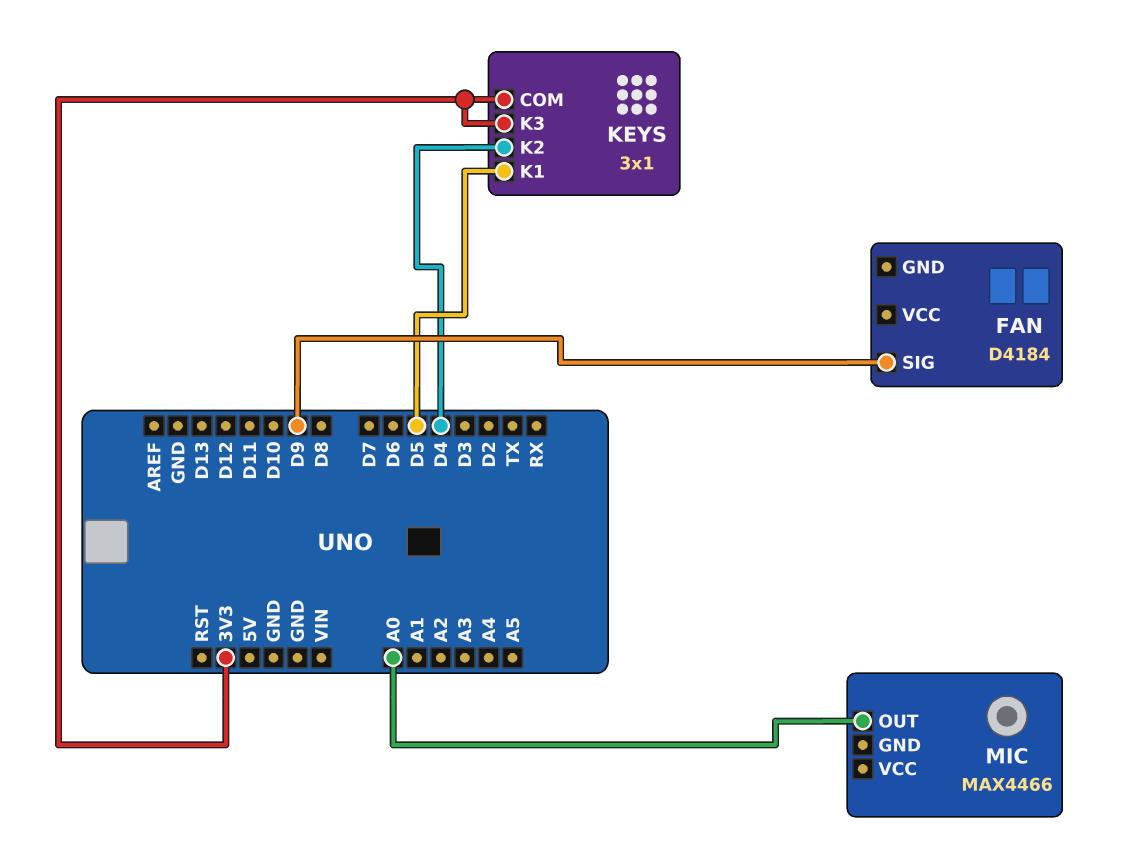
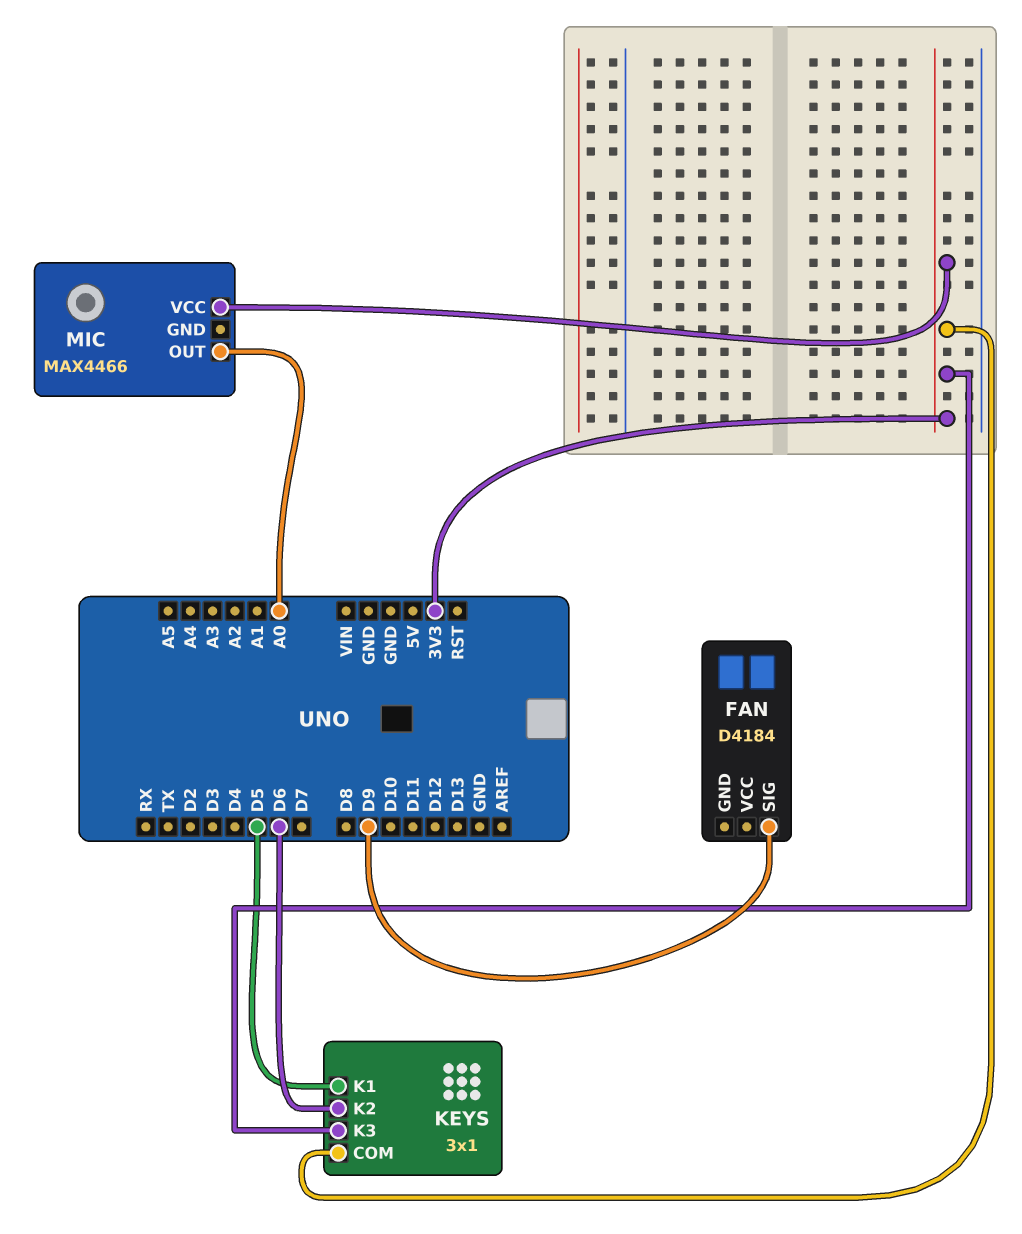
KEYS pin K2: D4 -> D6
MIC pin VCC: none -> 3V3

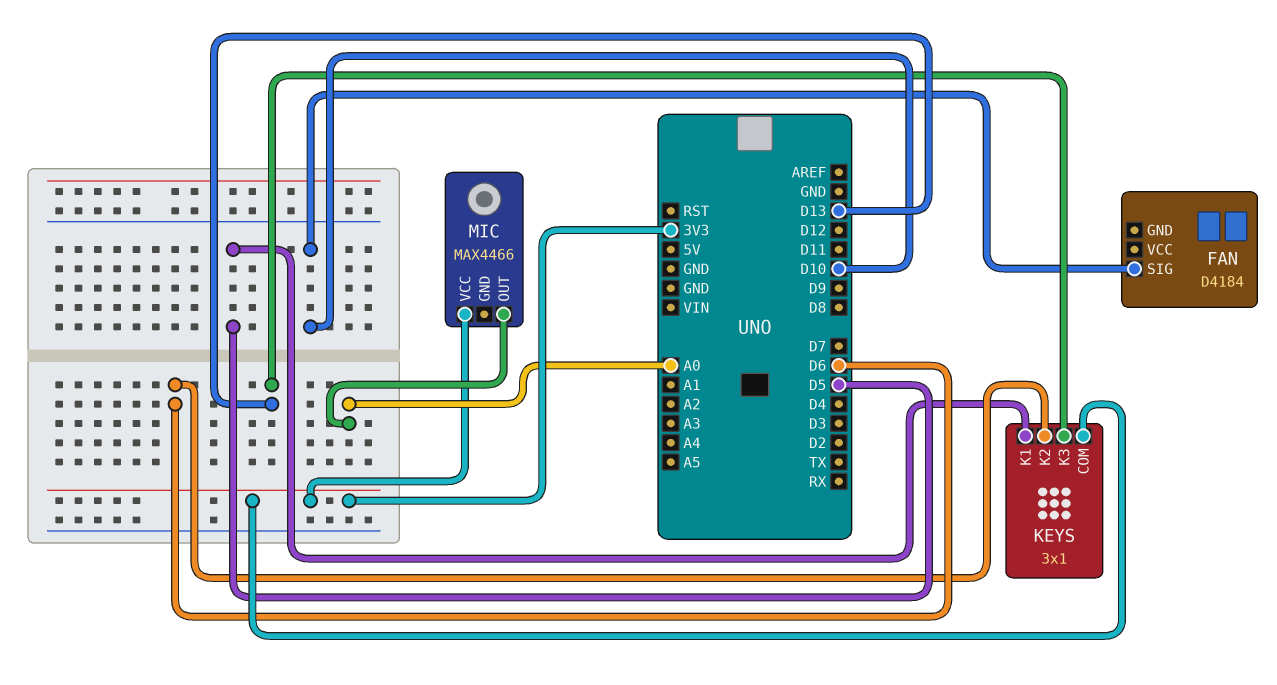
FAN pin SIG: D9 -> D10
KEYS pin K3: 3V3 -> D13

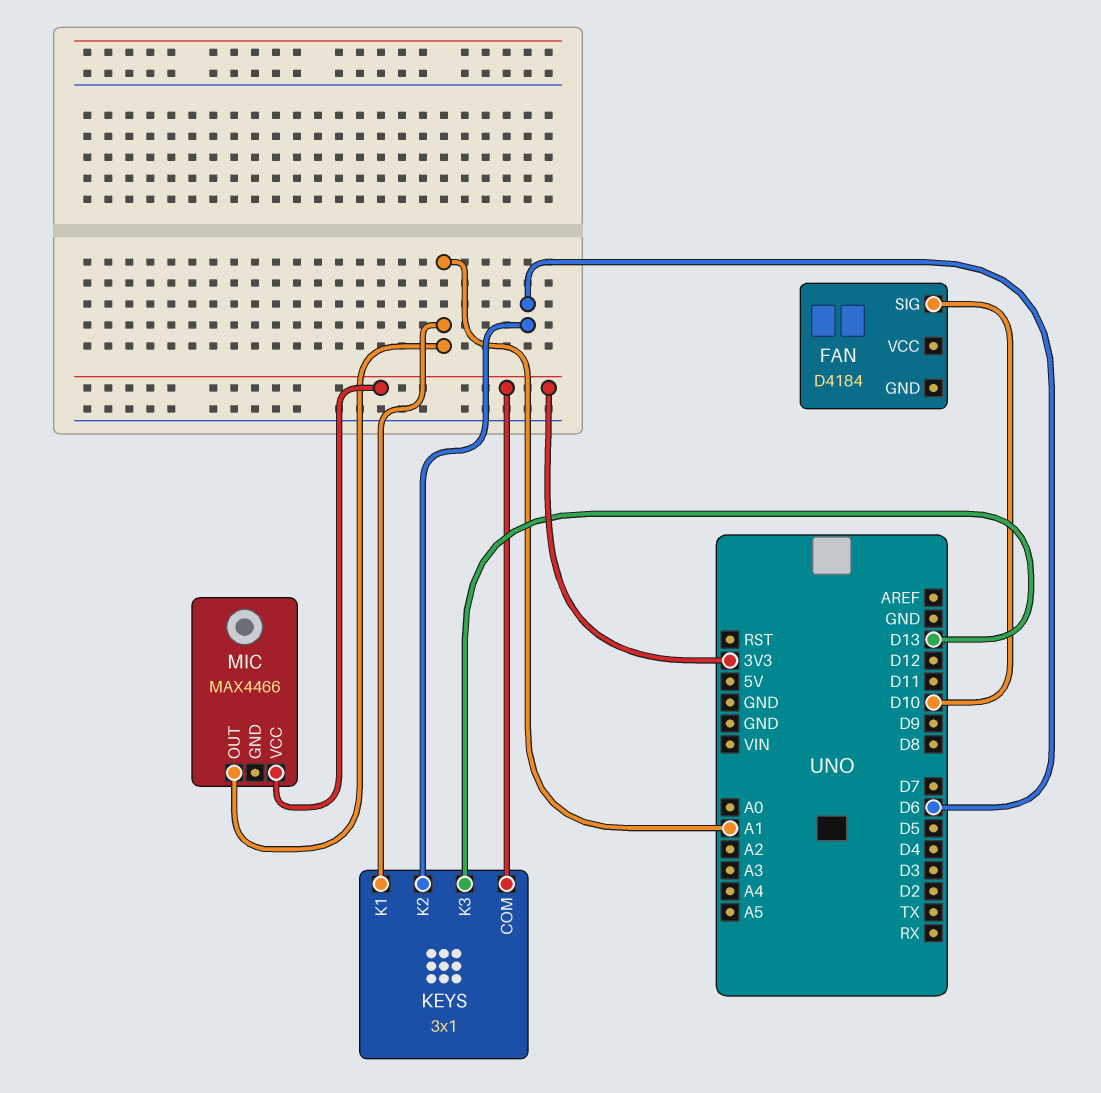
KEYS pin K1: D5 -> A1
MIC pin OUT: A0 -> A1

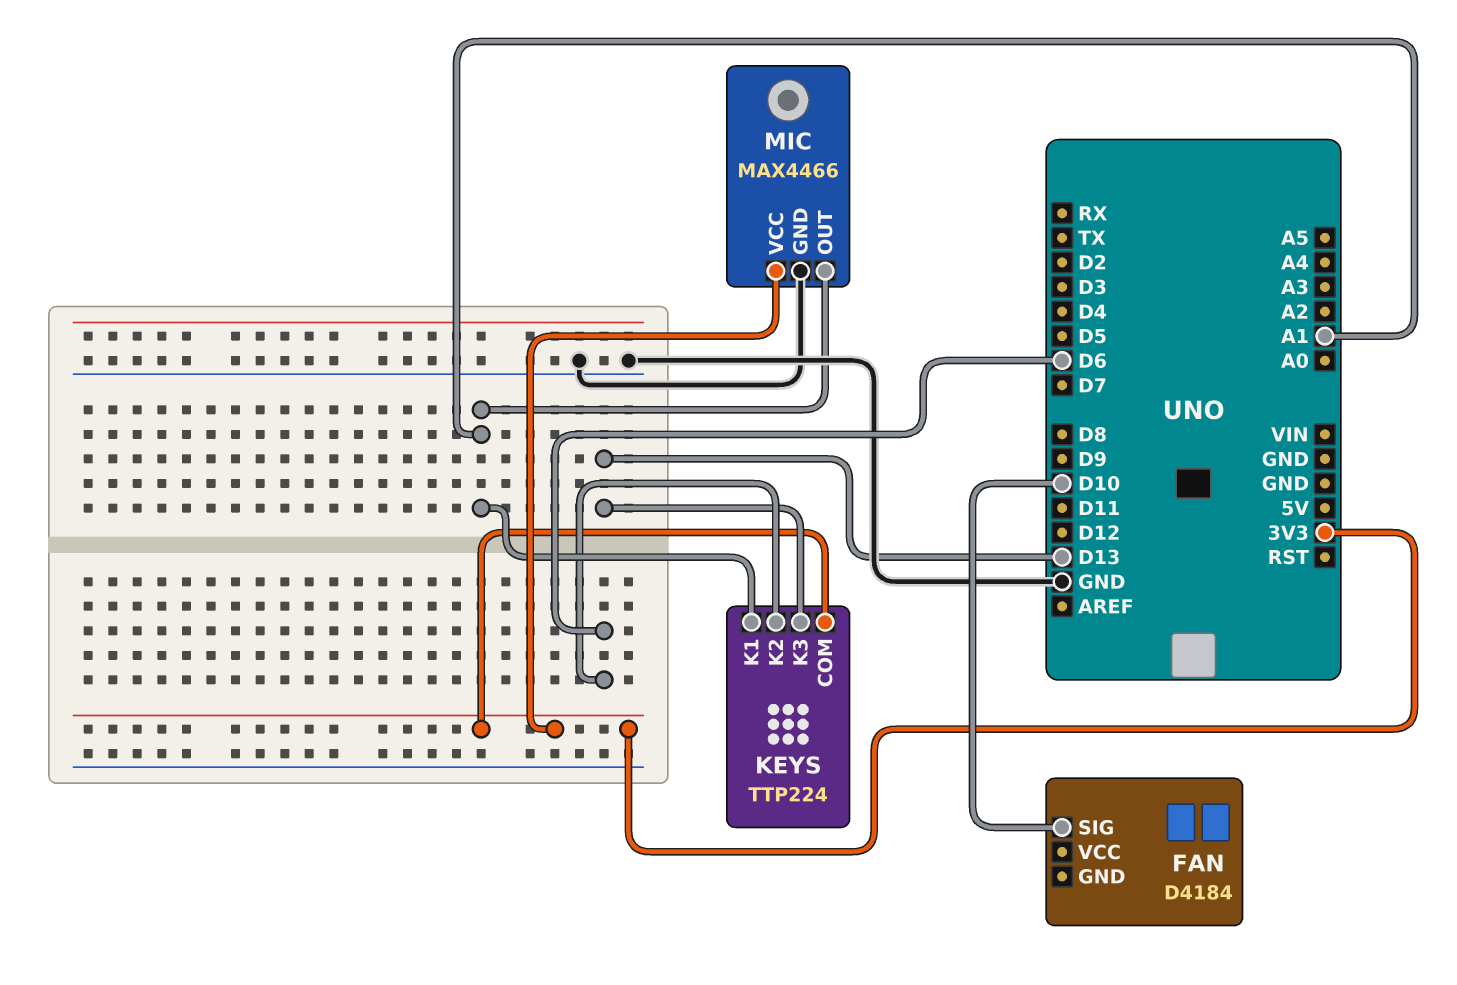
KEYS: 3x1 -> TTP224
MIC pin GND: none -> GND

